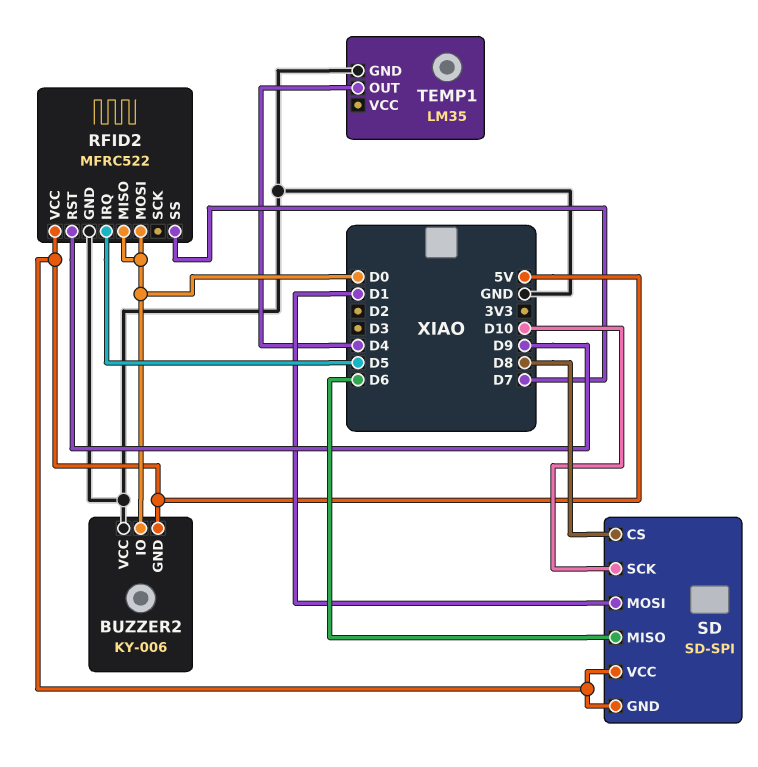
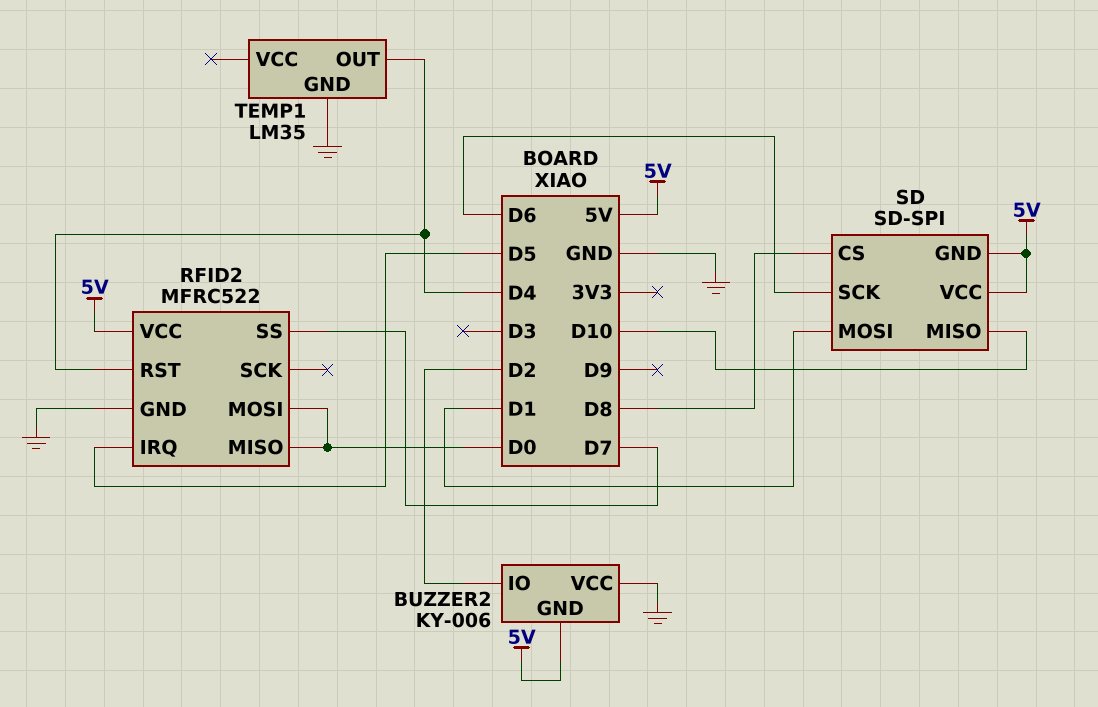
BUZZER2 pin IO: D0 -> D2
RFID2 pin RST: D9 -> D4
SD pin MISO: D6 -> D10
SD pin SCK: D10 -> D6

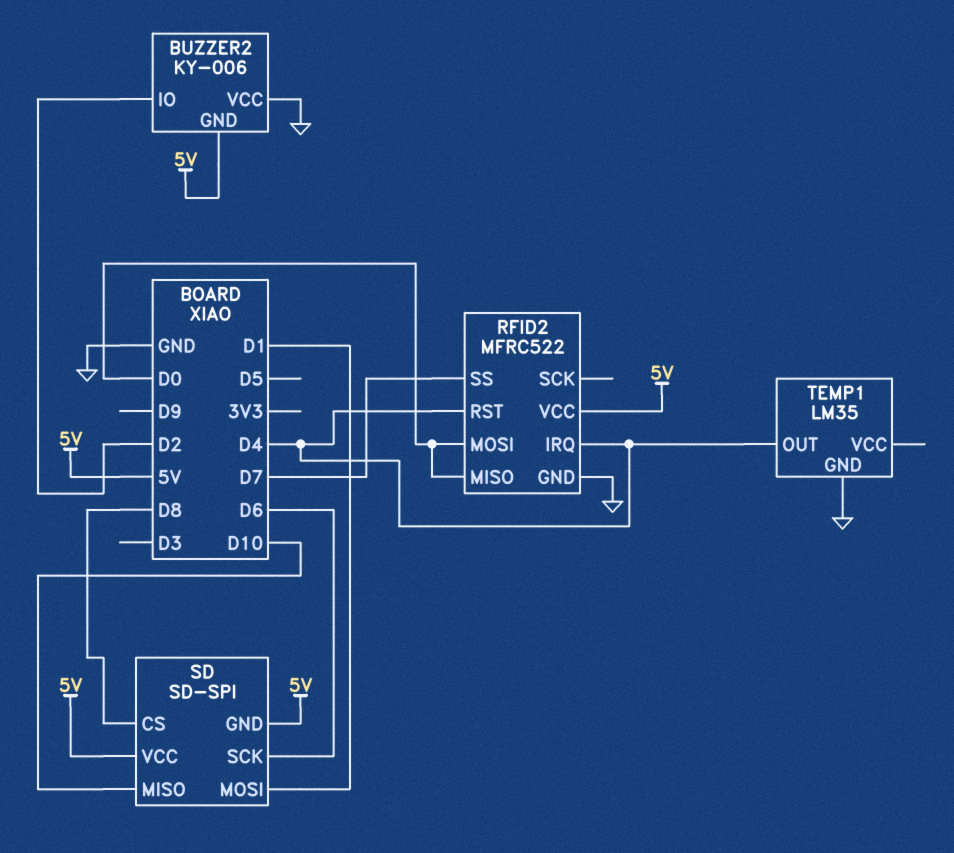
RFID2 pin IRQ: D5 -> D4

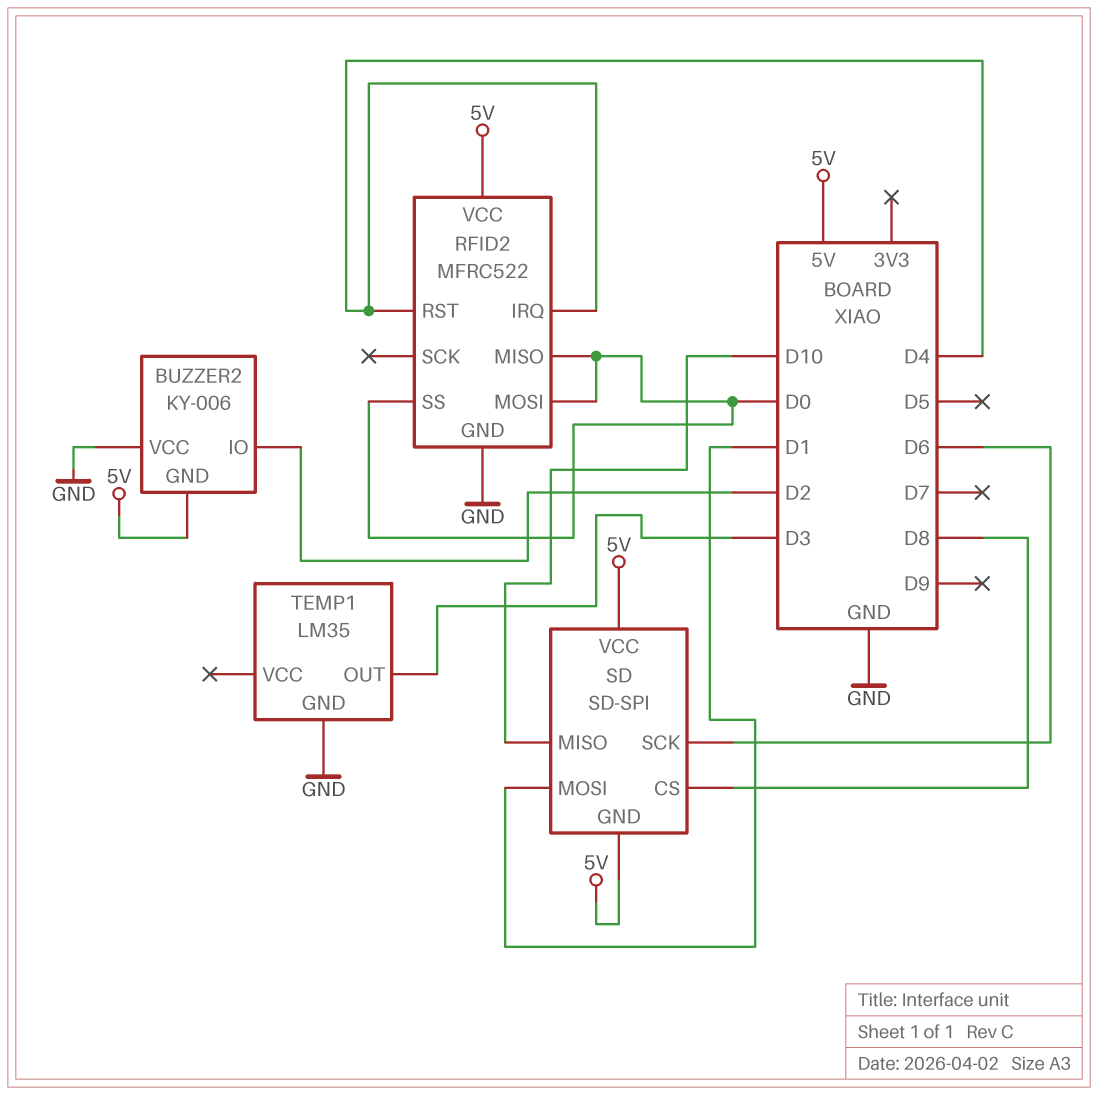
RFID2 pin SS: D7 -> D0
TEMP1 pin OUT: D4 -> D3

